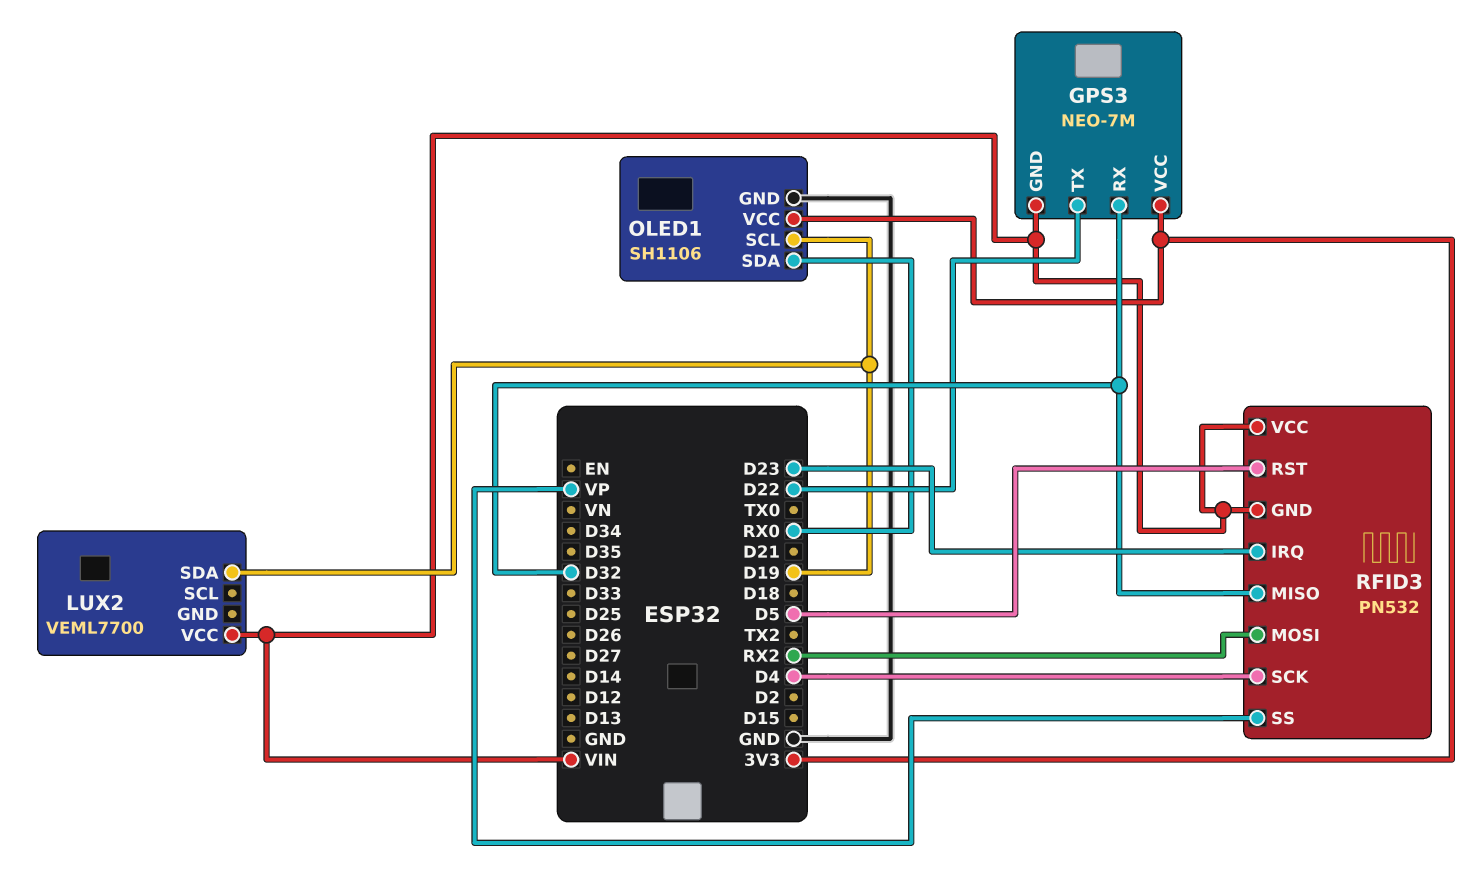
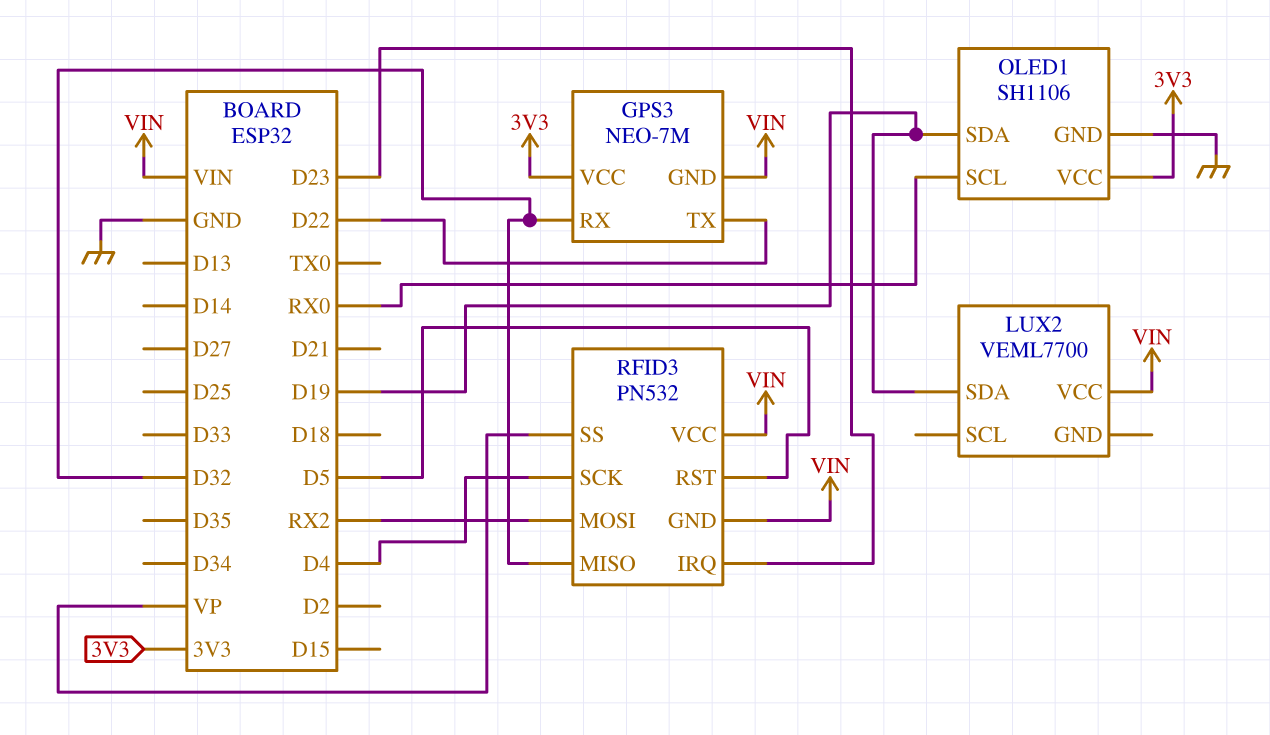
OLED1 pin SCL: D19 -> RX0
OLED1 pin SDA: RX0 -> D19

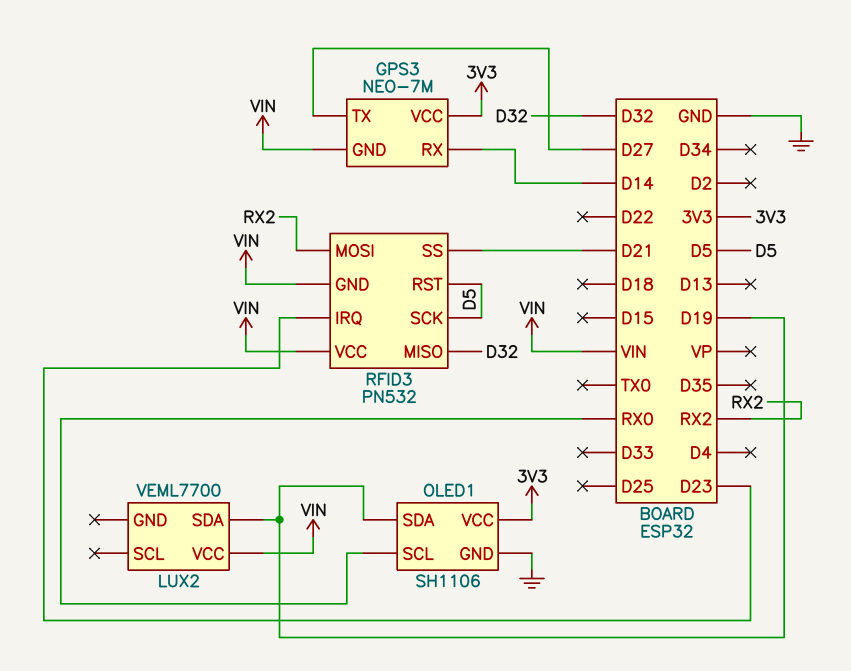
GPS3 pin RX: D32 -> D14
GPS3 pin TX: D22 -> D27
RFID3 pin SCK: D4 -> D5
RFID3 pin SS: VP -> D21

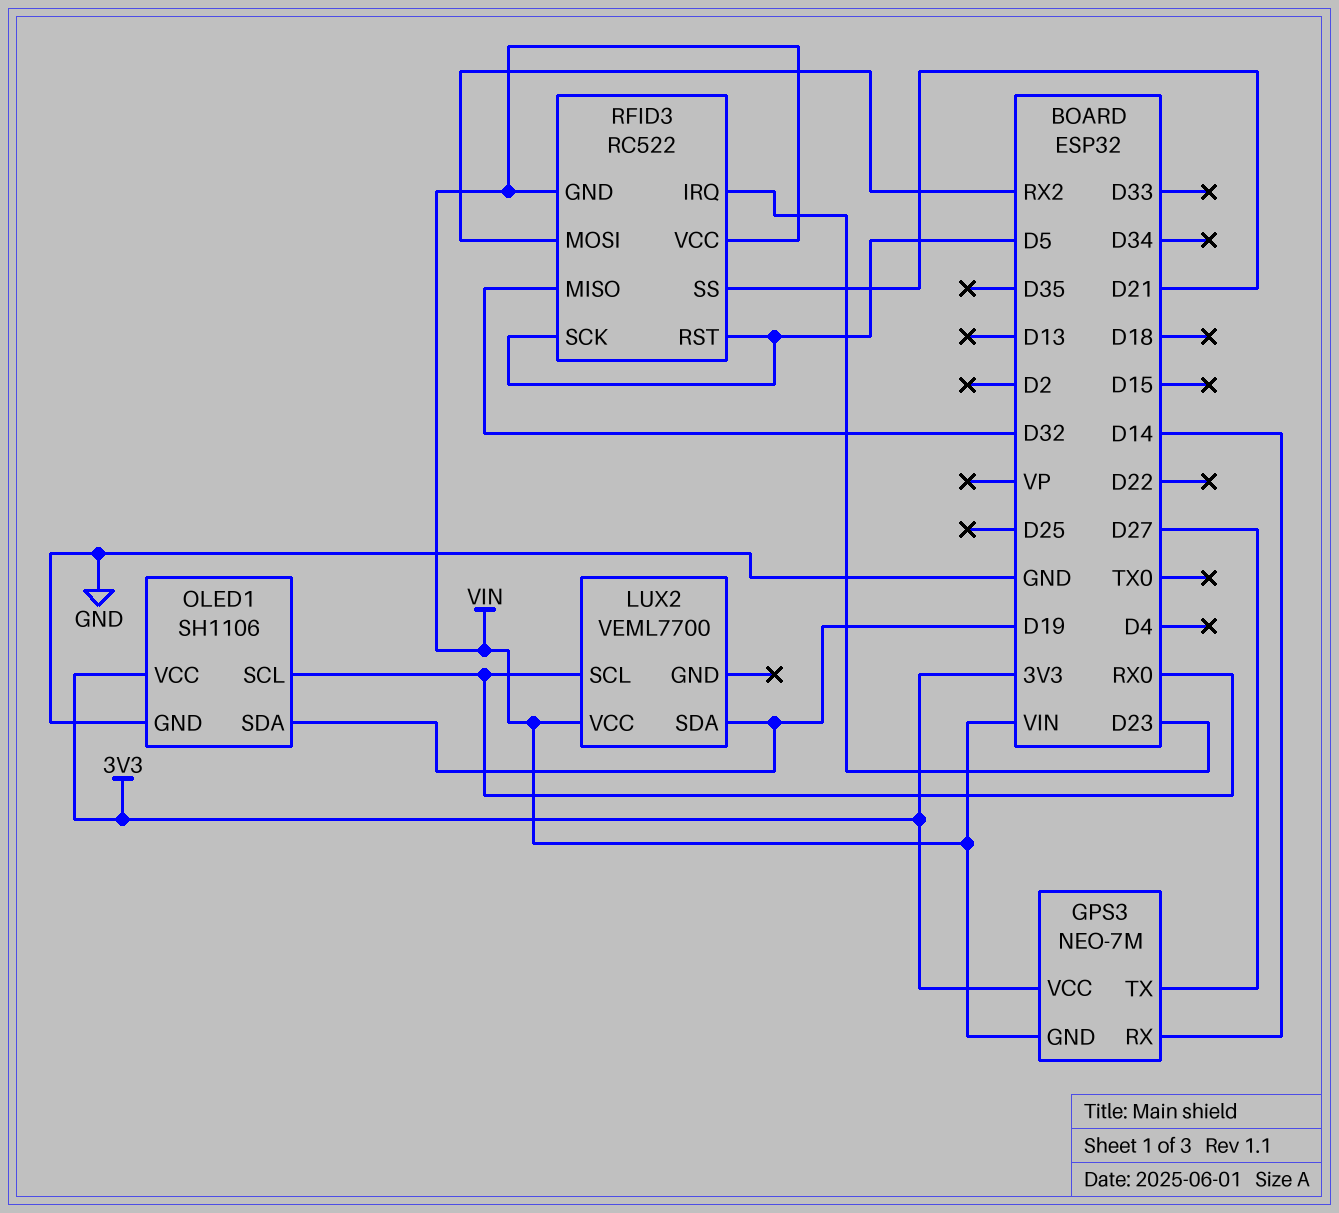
LUX2 pin SCL: none -> RX0
RFID3: PN532 -> RC522

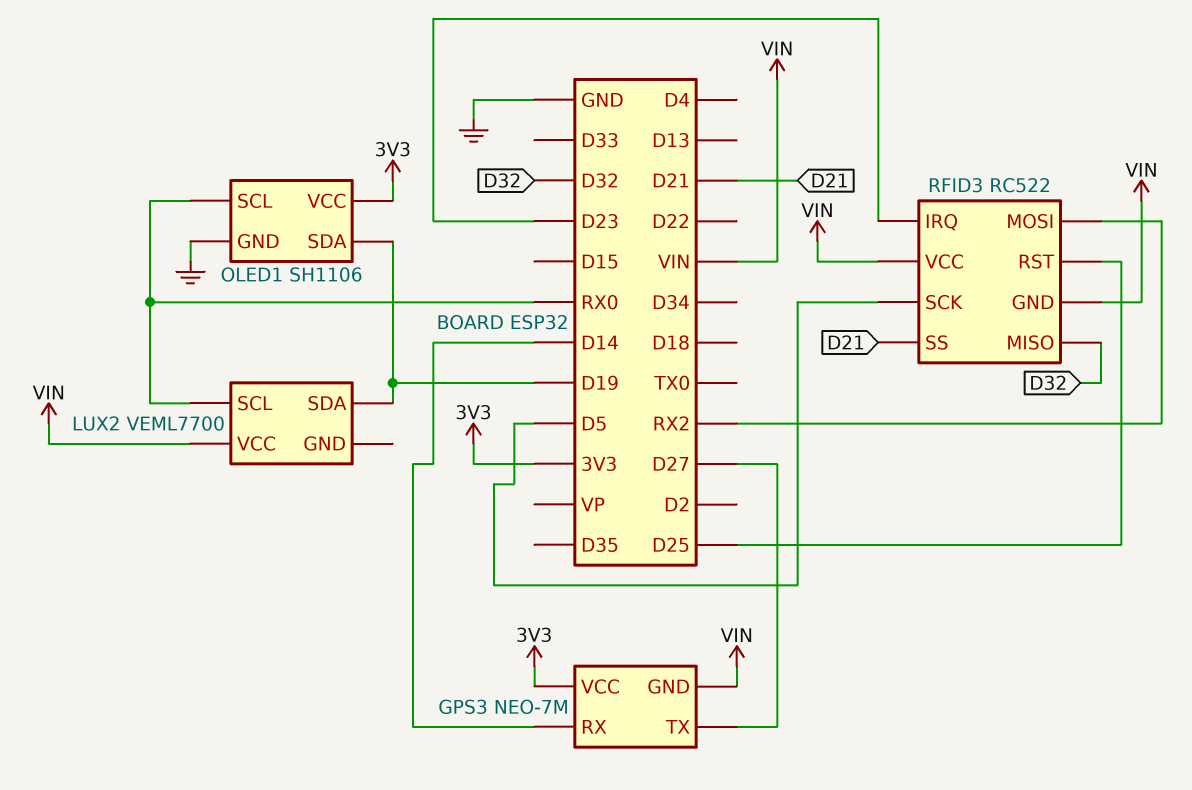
RFID3 pin RST: D5 -> D25

